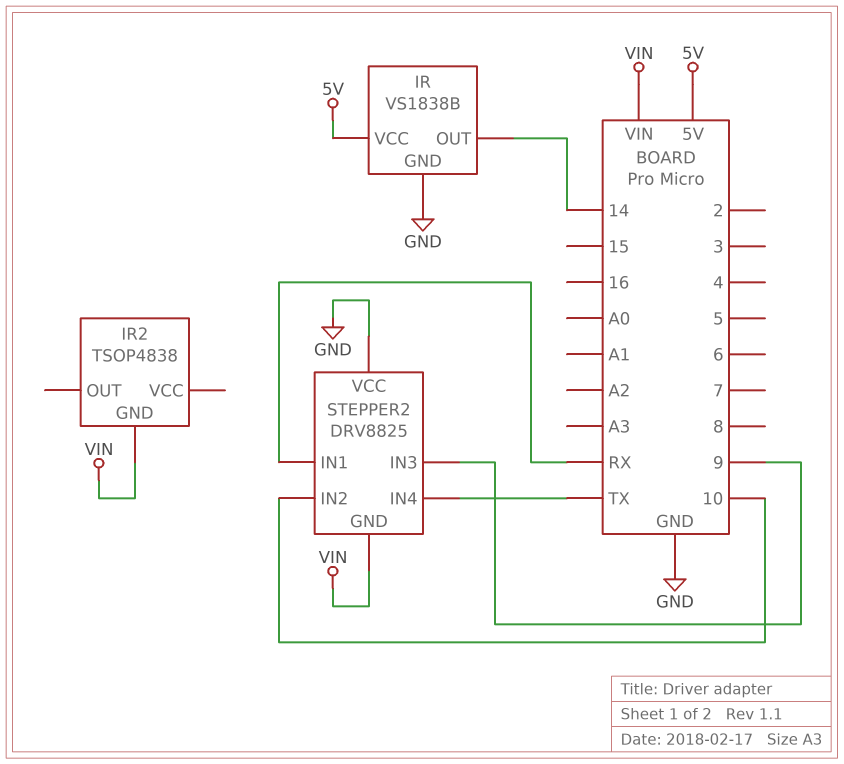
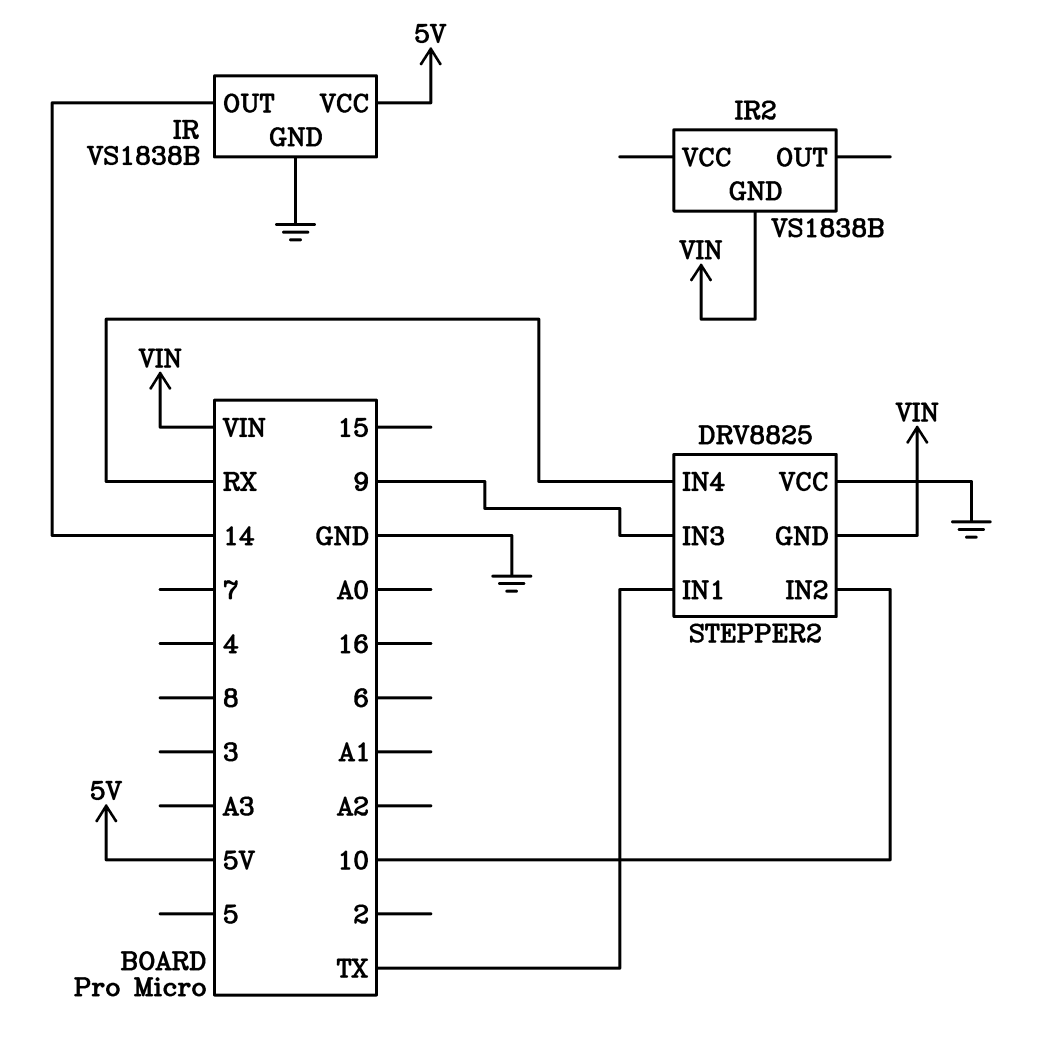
IR2: TSOP4838 -> VS1838B
STEPPER2 pin IN1: RX -> TX
STEPPER2 pin IN4: TX -> RX

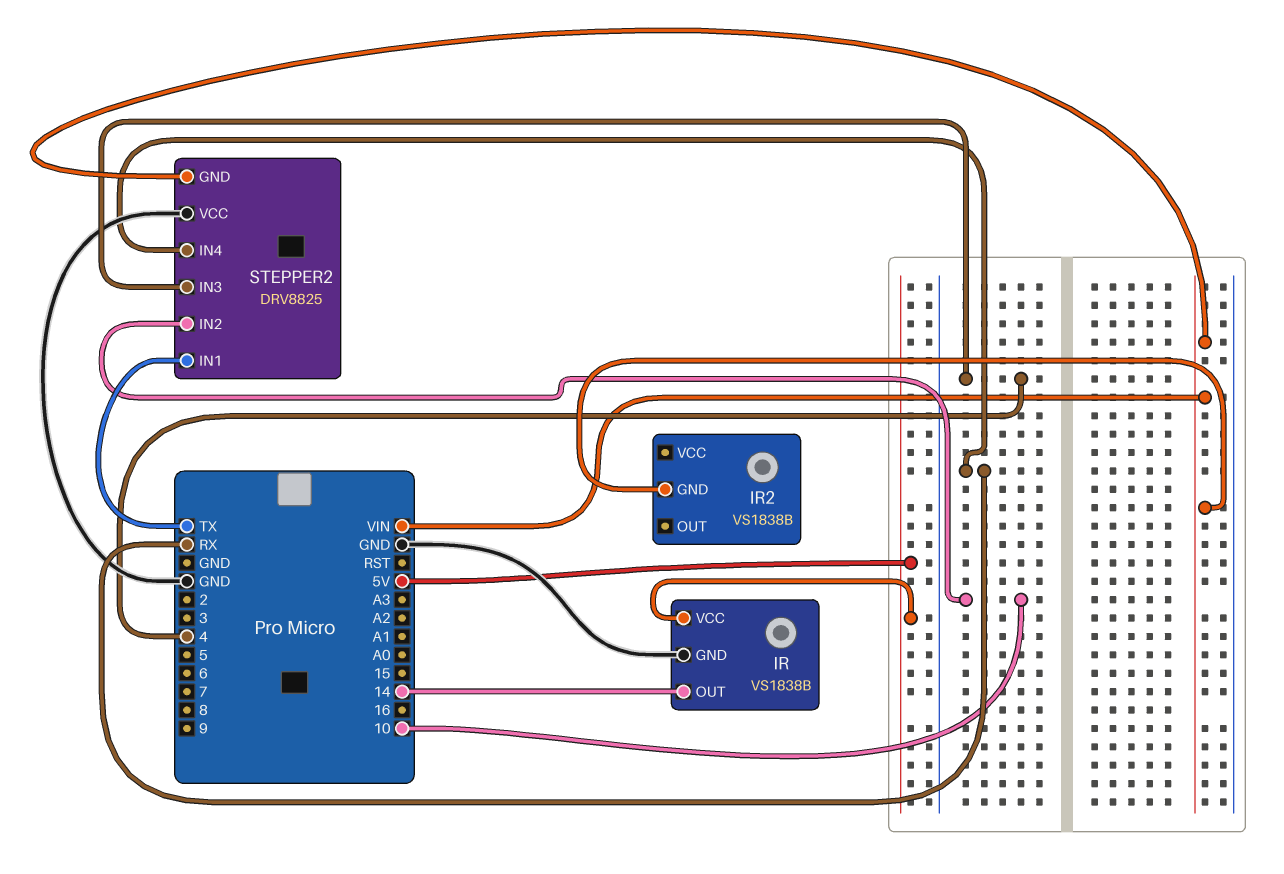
STEPPER2 pin IN3: 9 -> 4

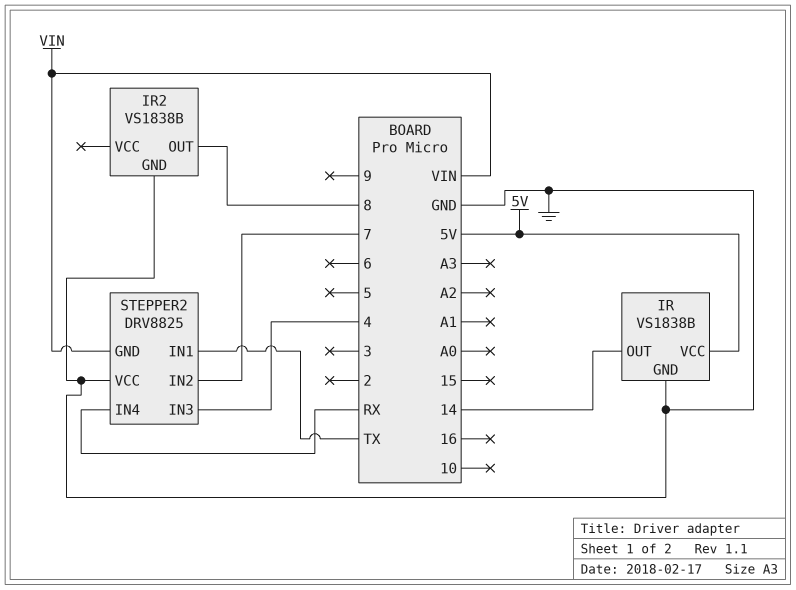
IR2 pin GND: VIN -> GND
IR2 pin OUT: none -> 8
STEPPER2 pin IN2: 10 -> 7

